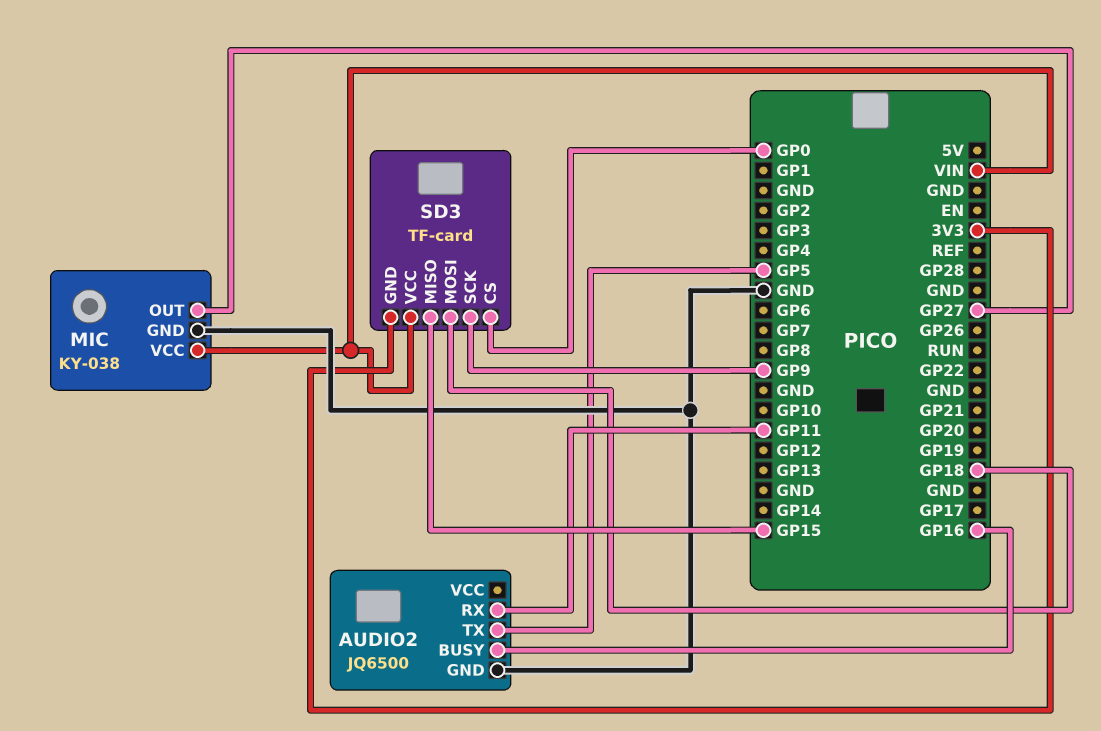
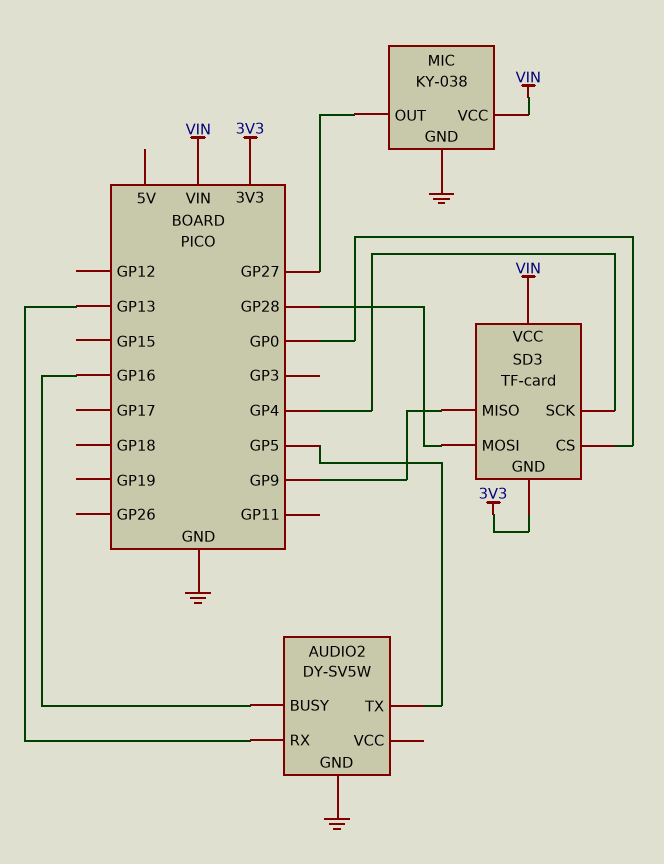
AUDIO2: JQ6500 -> DY-SV5W
AUDIO2 pin RX: GP11 -> GP13
SD3 pin MISO: GP15 -> GP9
SD3 pin MOSI: GP18 -> GP28
SD3 pin SCK: GP9 -> GP4

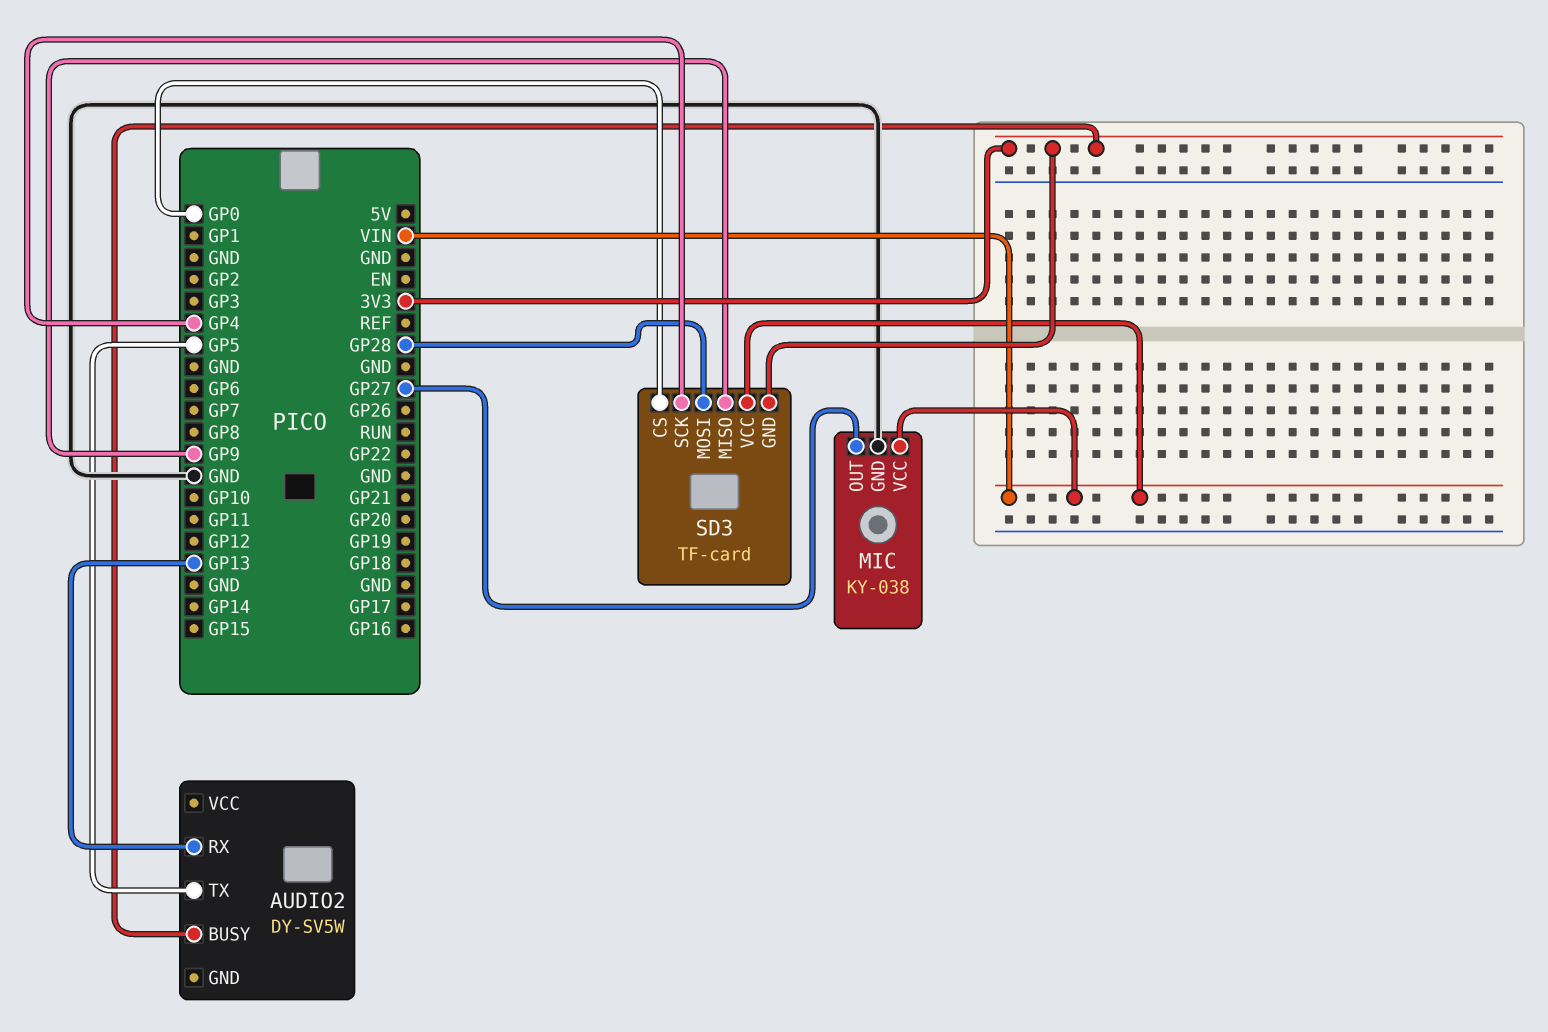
AUDIO2 pin BUSY: GP16 -> 3V3
AUDIO2 pin GND: GND -> none

